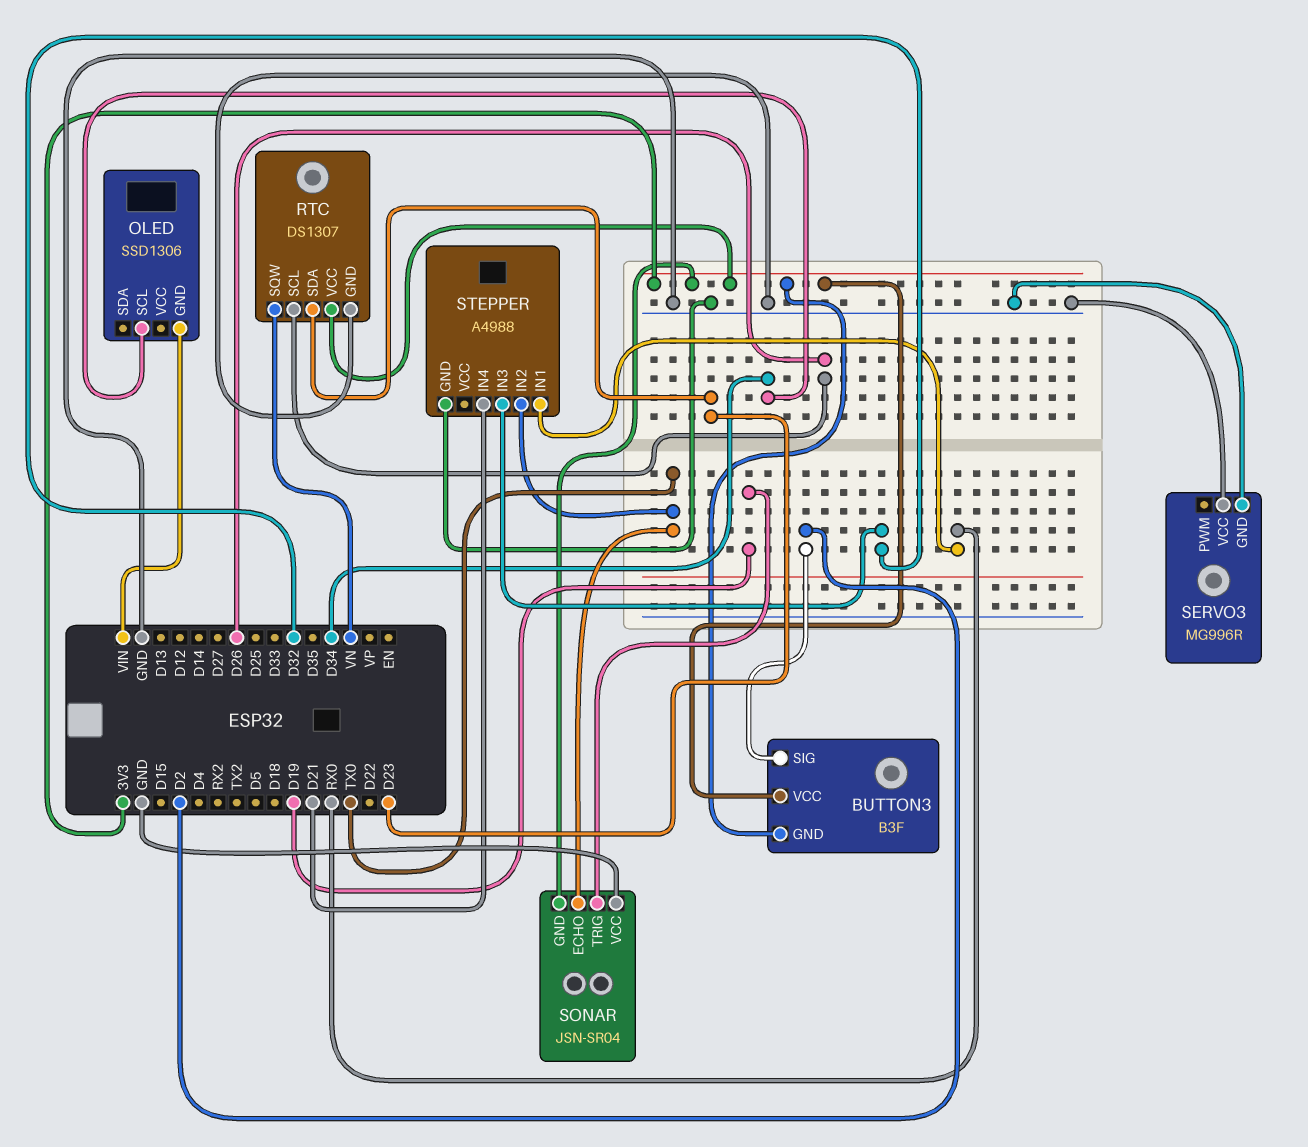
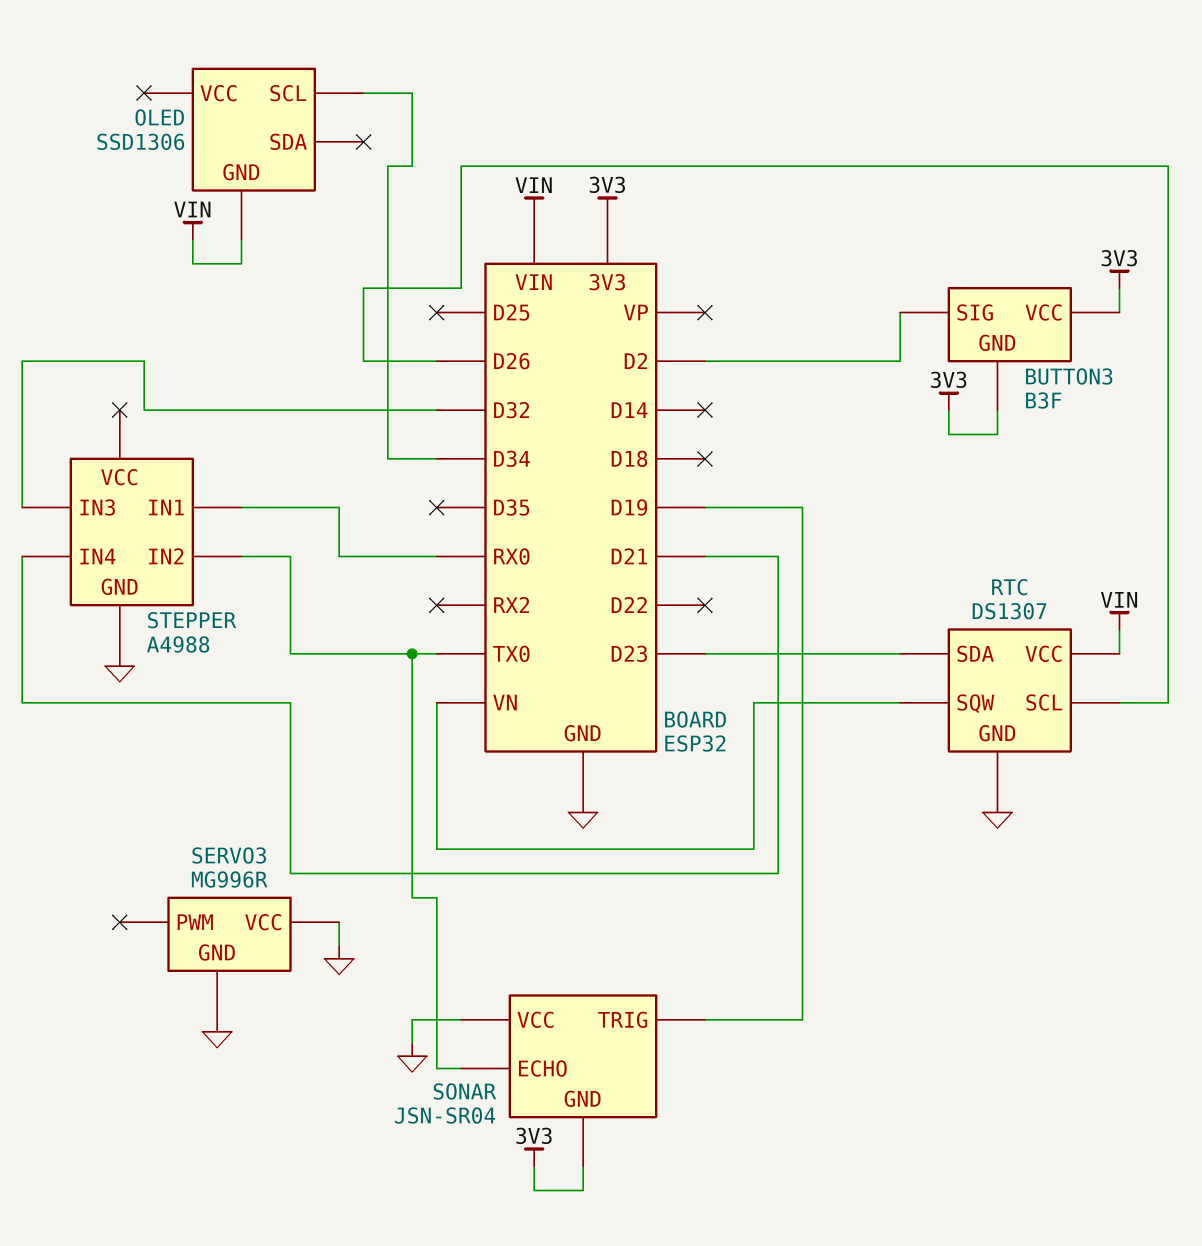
RTC pin VCC: 3V3 -> VIN

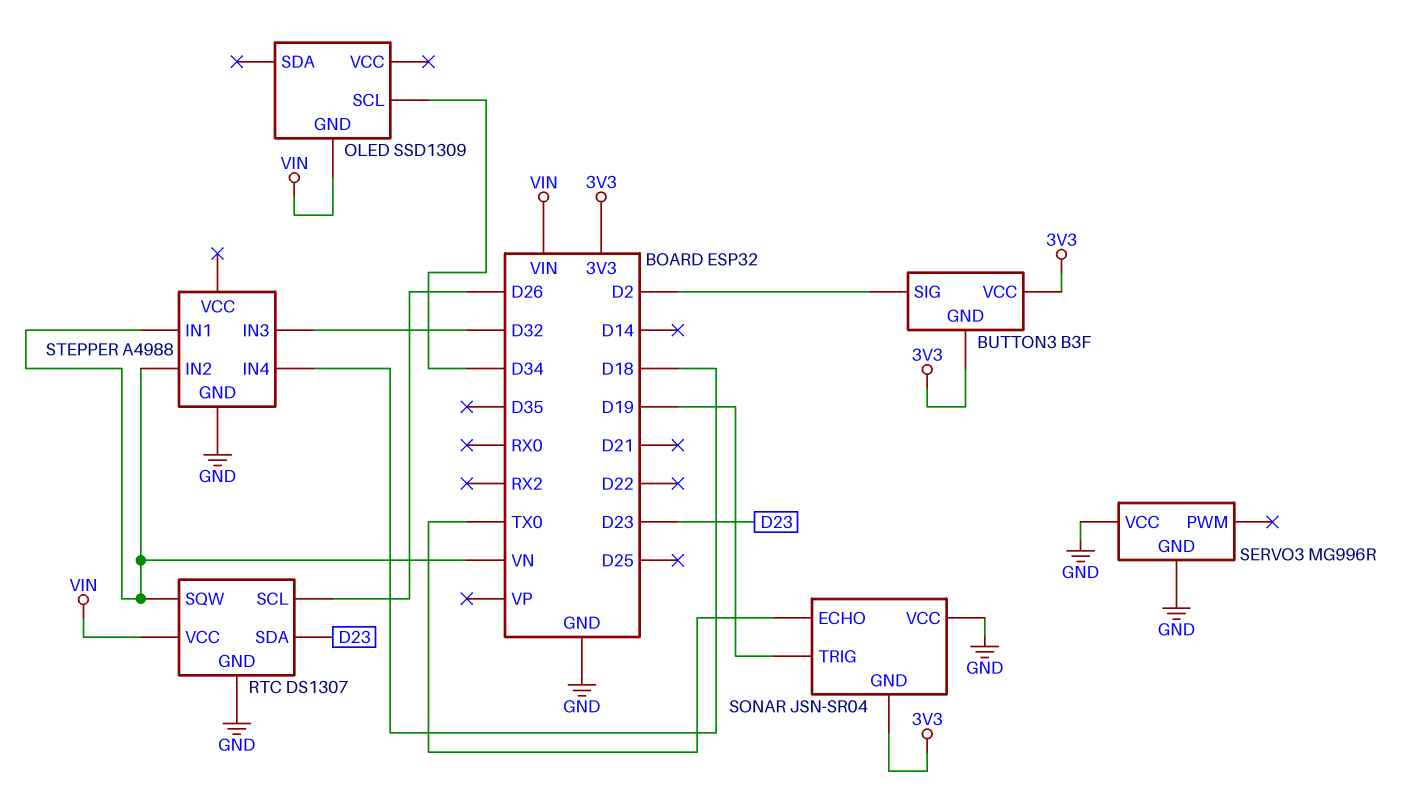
OLED: SSD1306 -> SSD1309
STEPPER pin IN1: RX0 -> VN
STEPPER pin IN2: TX0 -> VN
STEPPER pin IN4: D21 -> D18

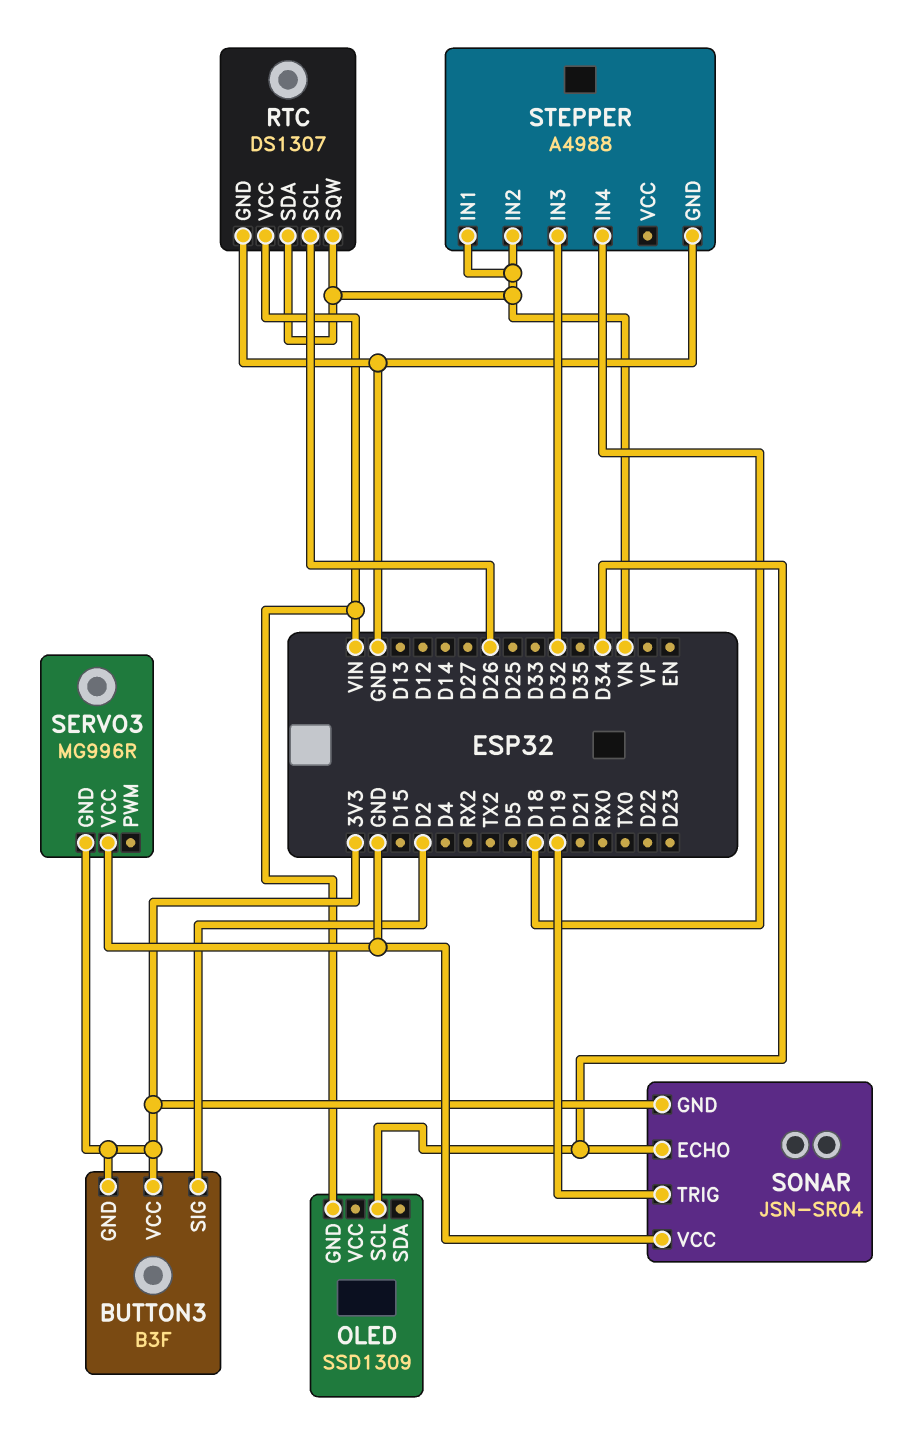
RTC pin SDA: D23 -> VN
SERVO3 pin GND: GND -> 3V3
SONAR pin ECHO: TX0 -> D34

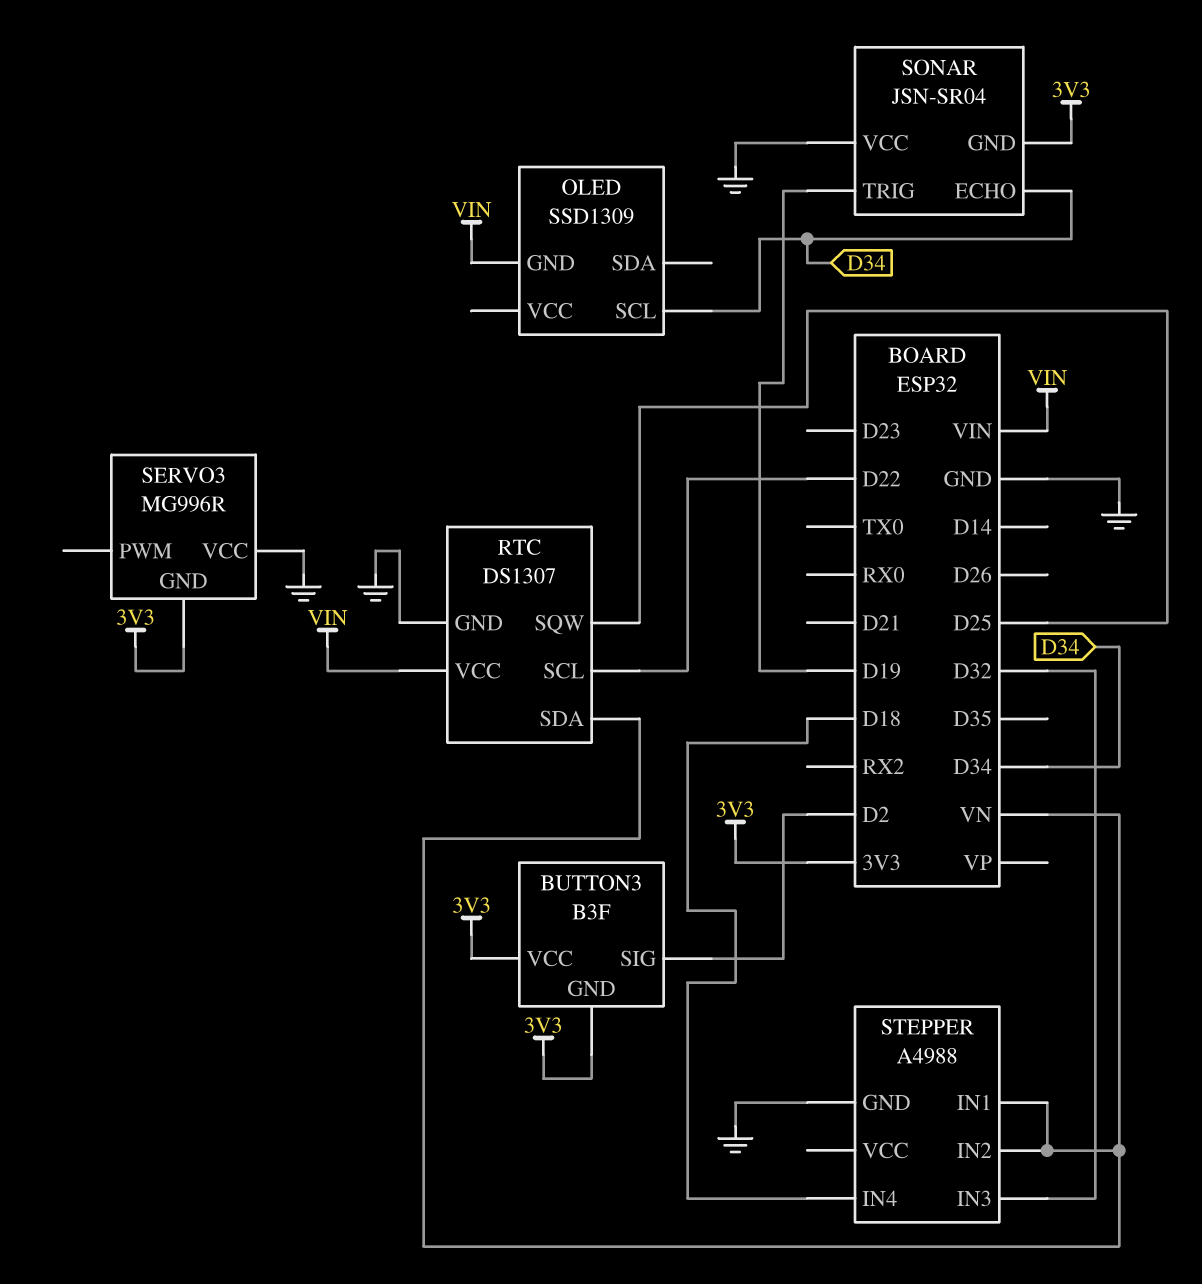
RTC pin SCL: D26 -> D22
RTC pin SQW: VN -> D25

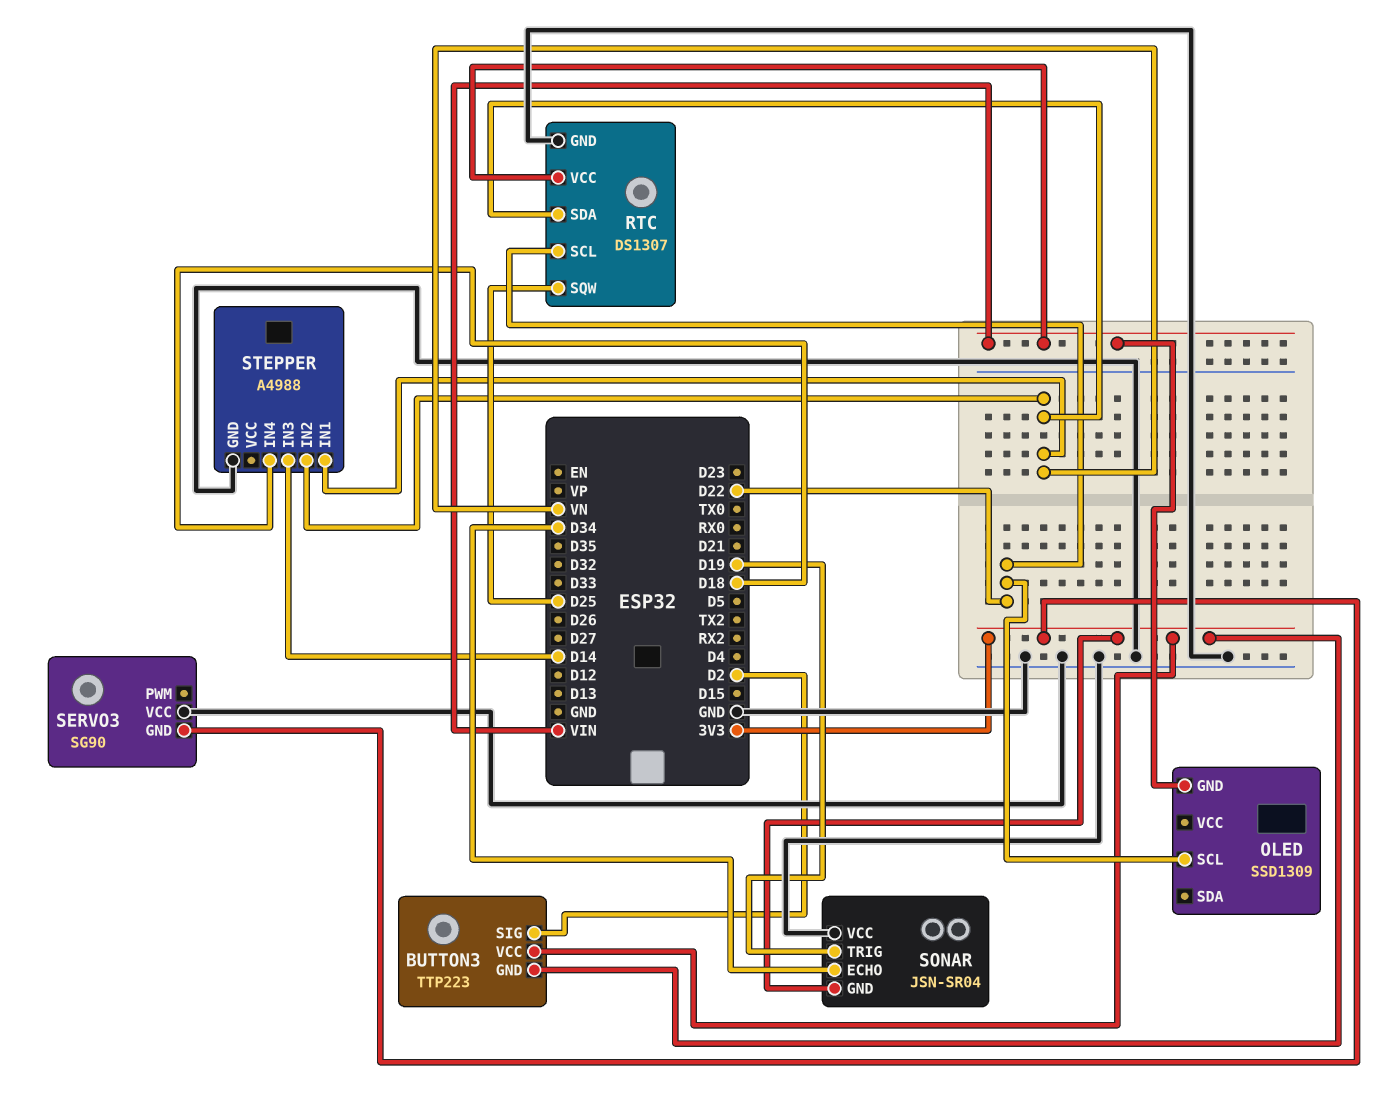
BUTTON3: B3F -> TTP223
OLED pin SCL: D34 -> D22
SERVO3: MG996R -> SG90
STEPPER pin IN3: D32 -> D14

